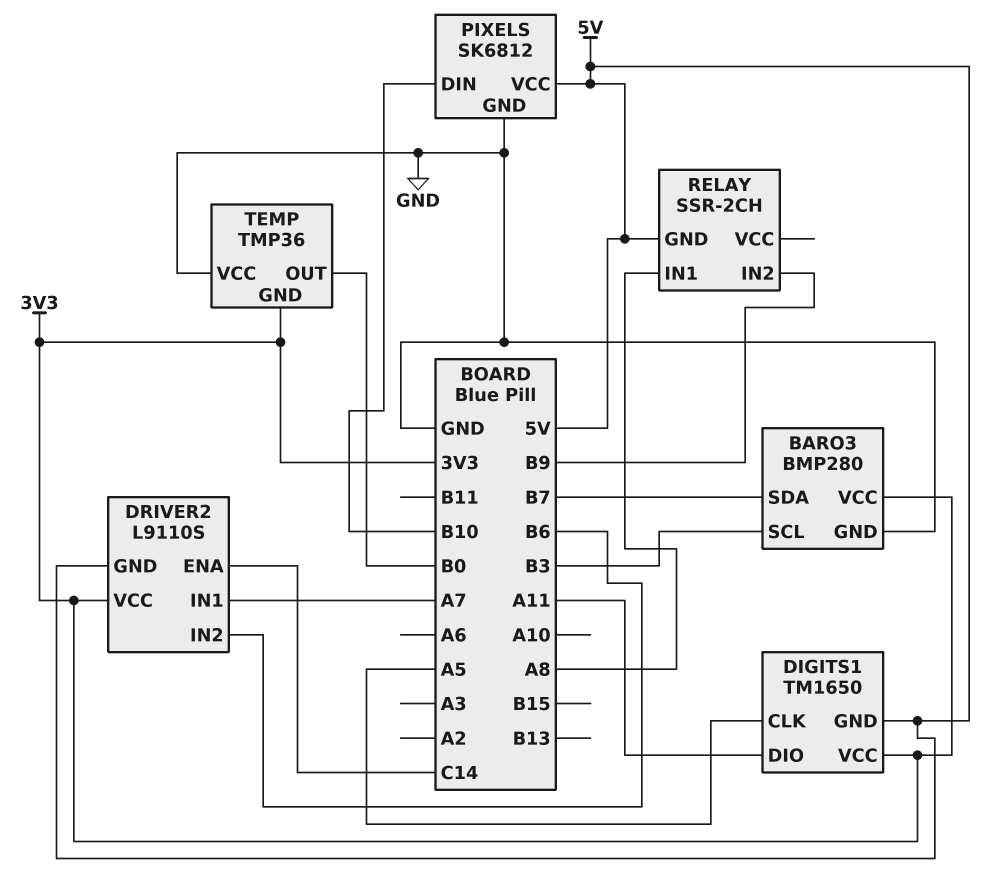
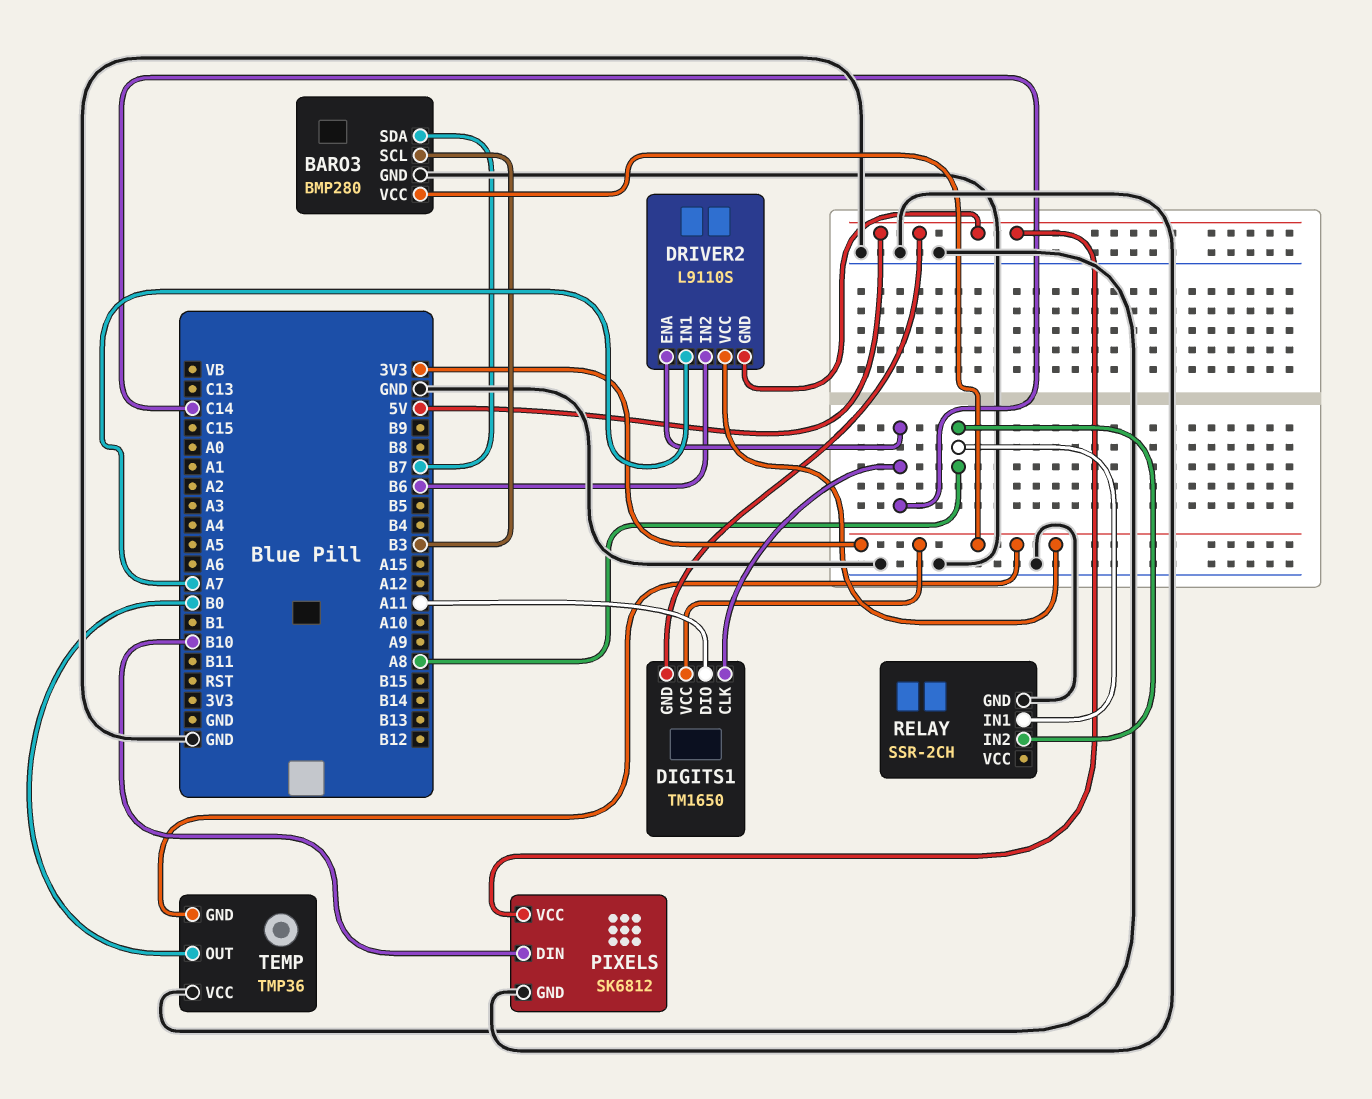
DIGITS1 pin CLK: A5 -> C14
RELAY pin GND: 5V -> GND
RELAY pin IN2: B9 -> A8

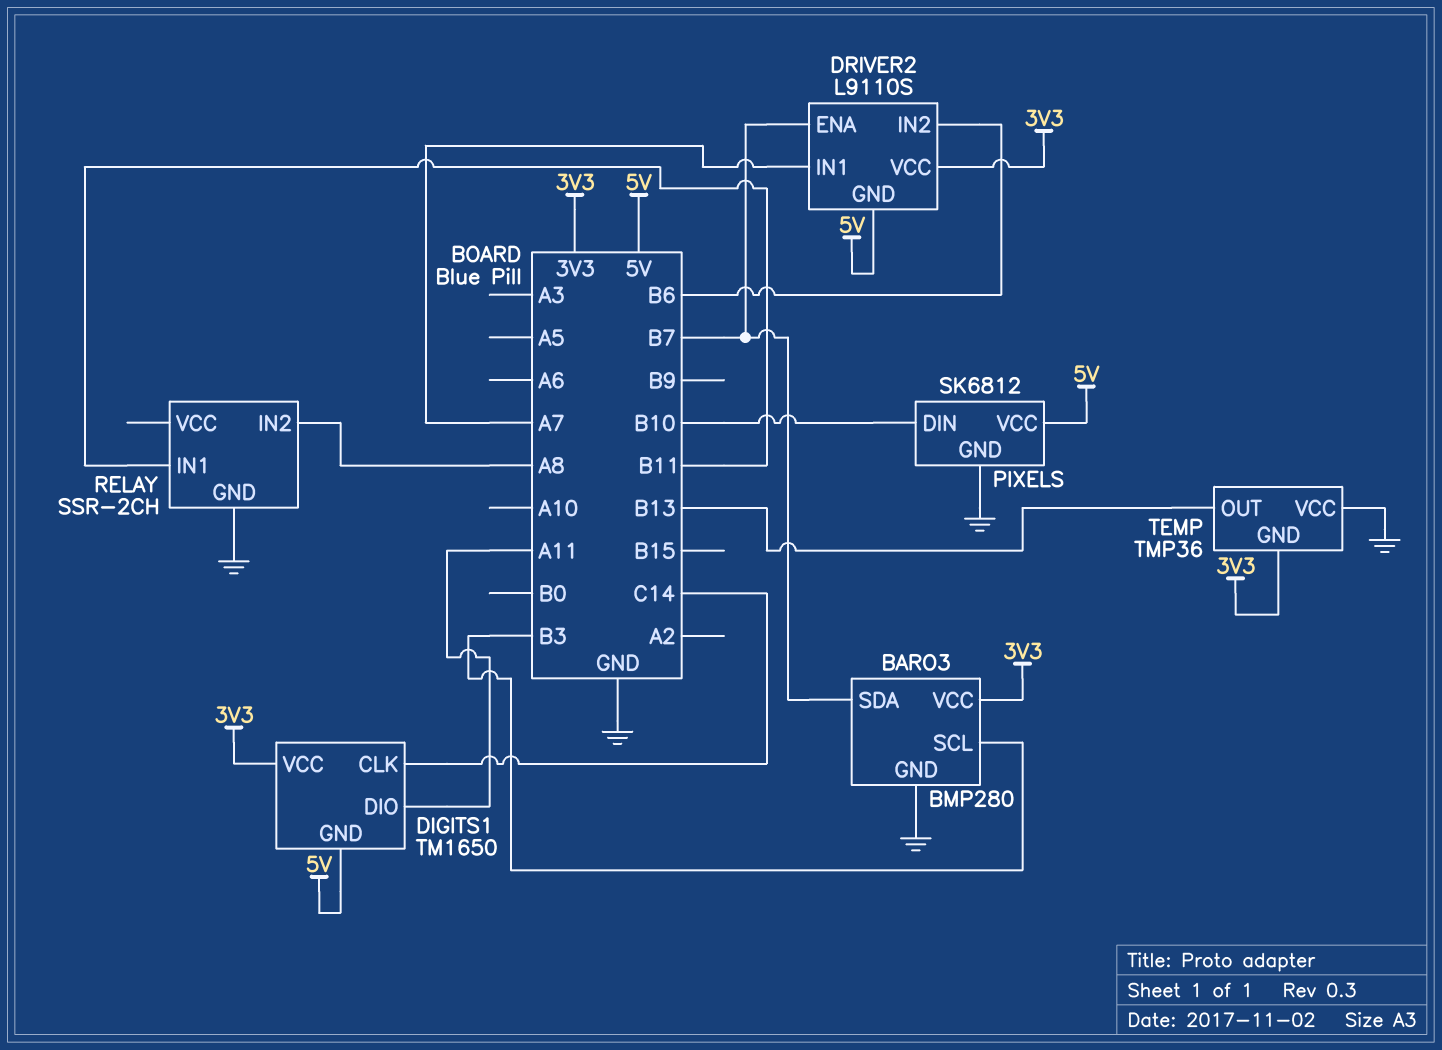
DRIVER2 pin ENA: C14 -> B7
RELAY pin IN1: A8 -> B11
TEMP pin OUT: B0 -> B13

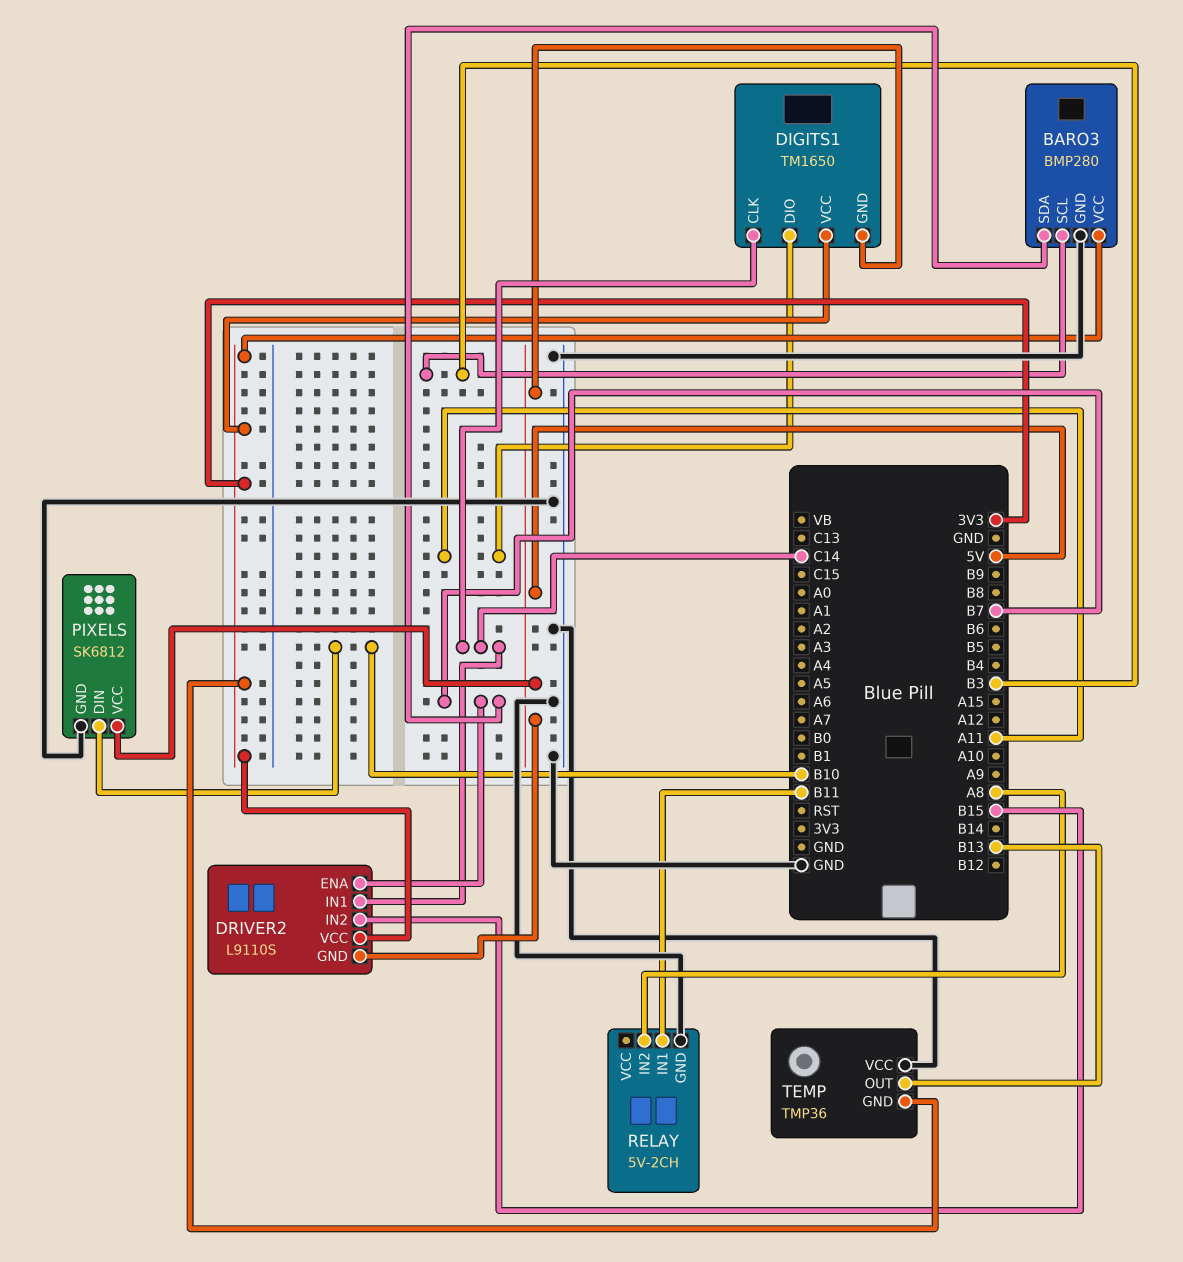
DRIVER2 pin IN1: A7 -> C14
DRIVER2 pin IN2: B6 -> B15
RELAY: SSR-2CH -> 5V-2CH

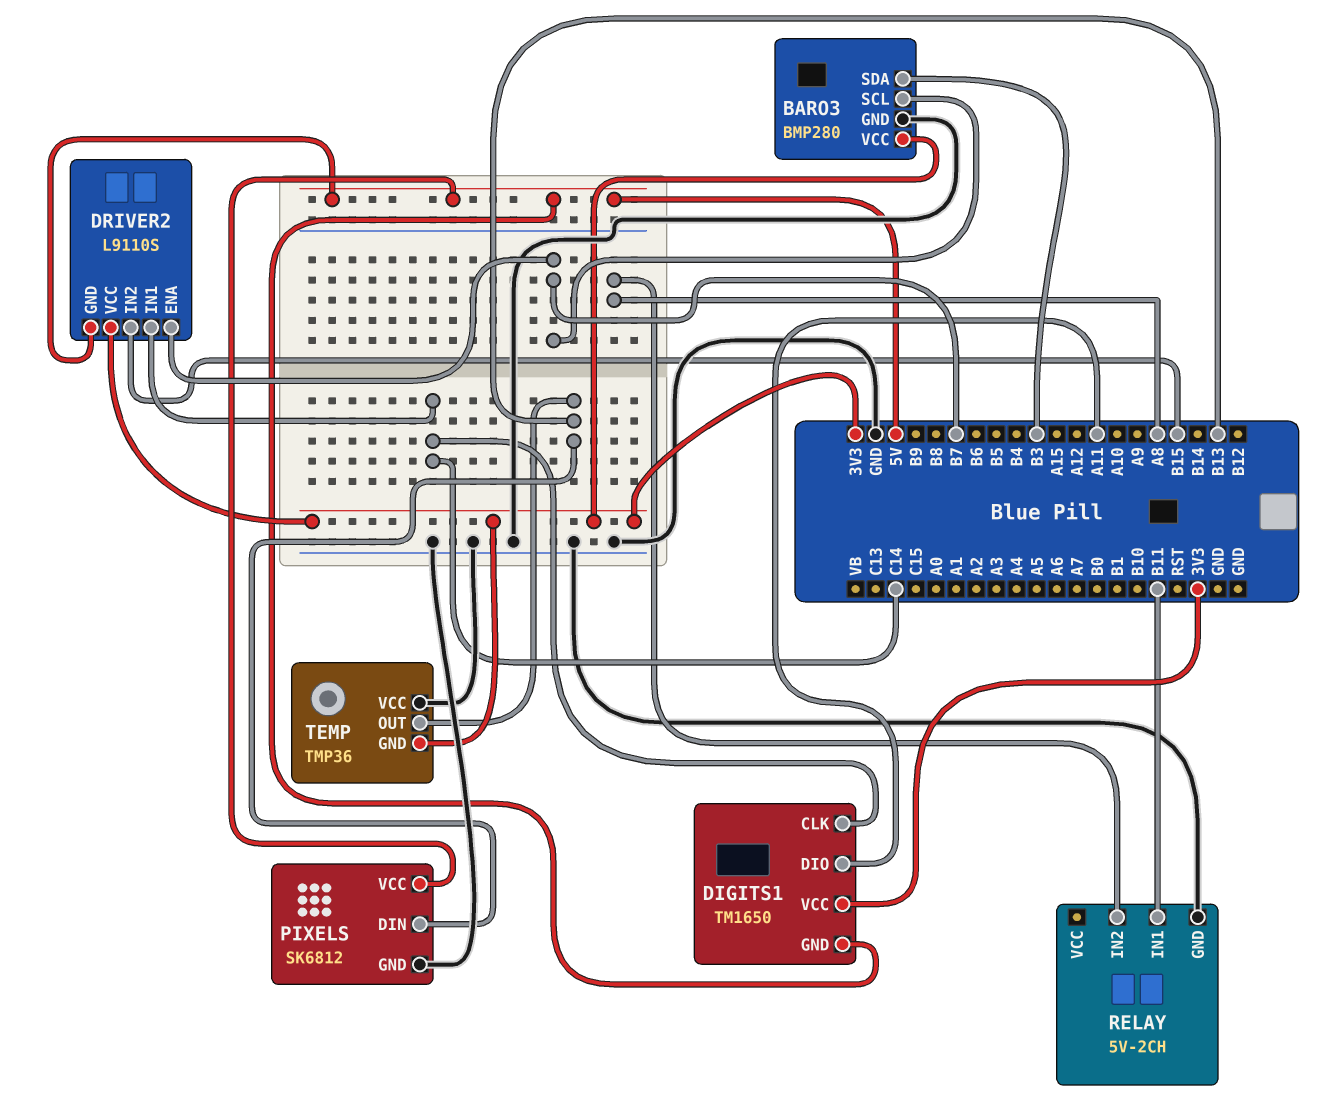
BARO3 pin SCL: B3 -> B7
BARO3 pin SDA: B7 -> B3
PIXELS pin DIN: B10 -> B13

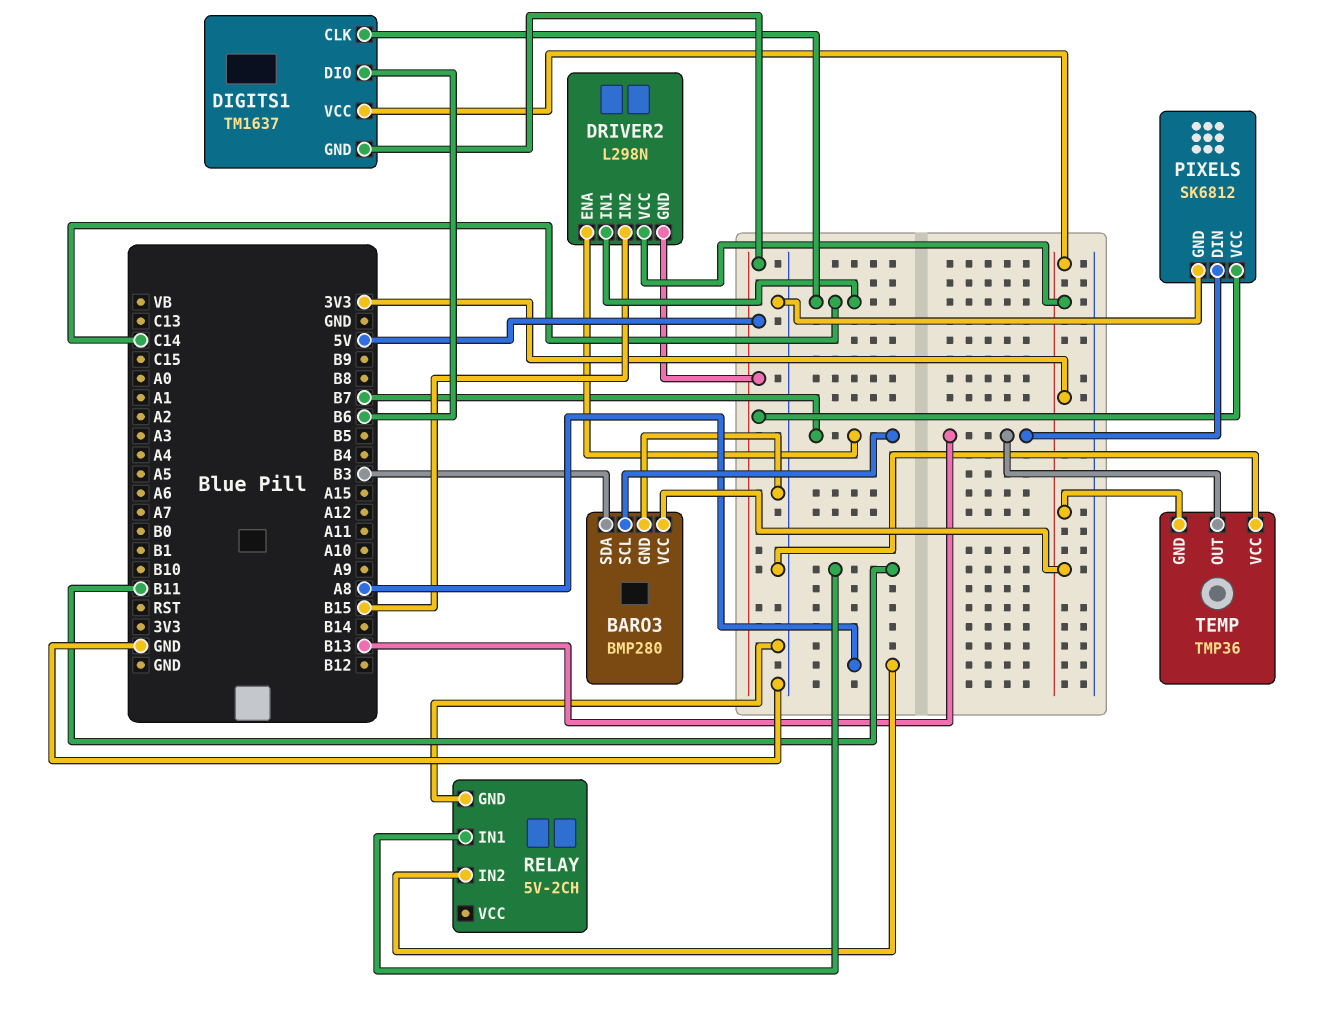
DIGITS1: TM1650 -> TM1637
DIGITS1 pin DIO: A11 -> B6
DRIVER2: L9110S -> L298N

